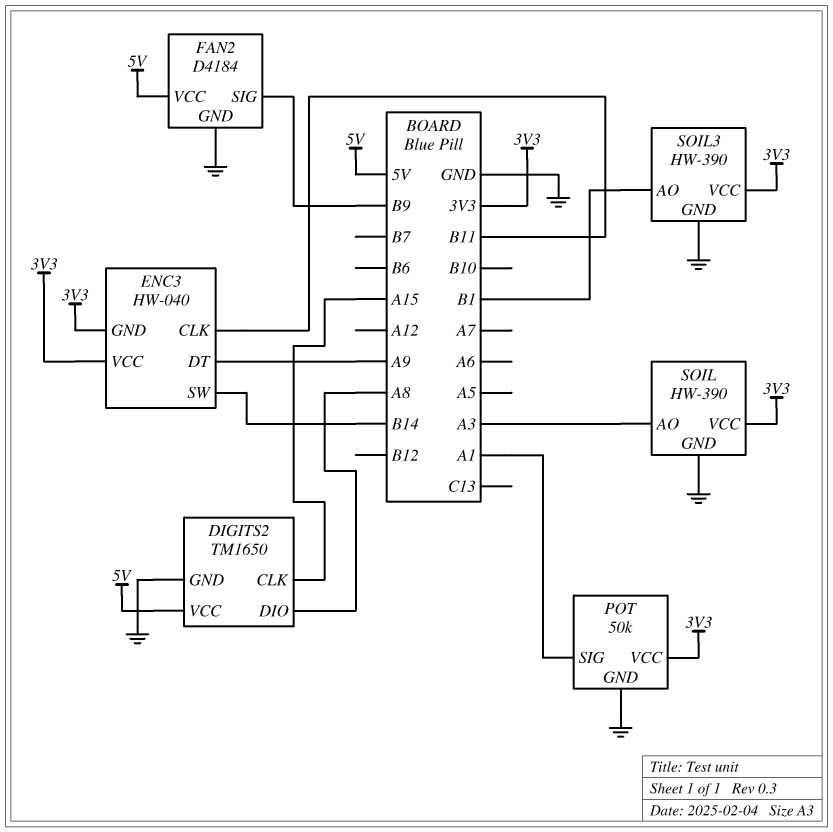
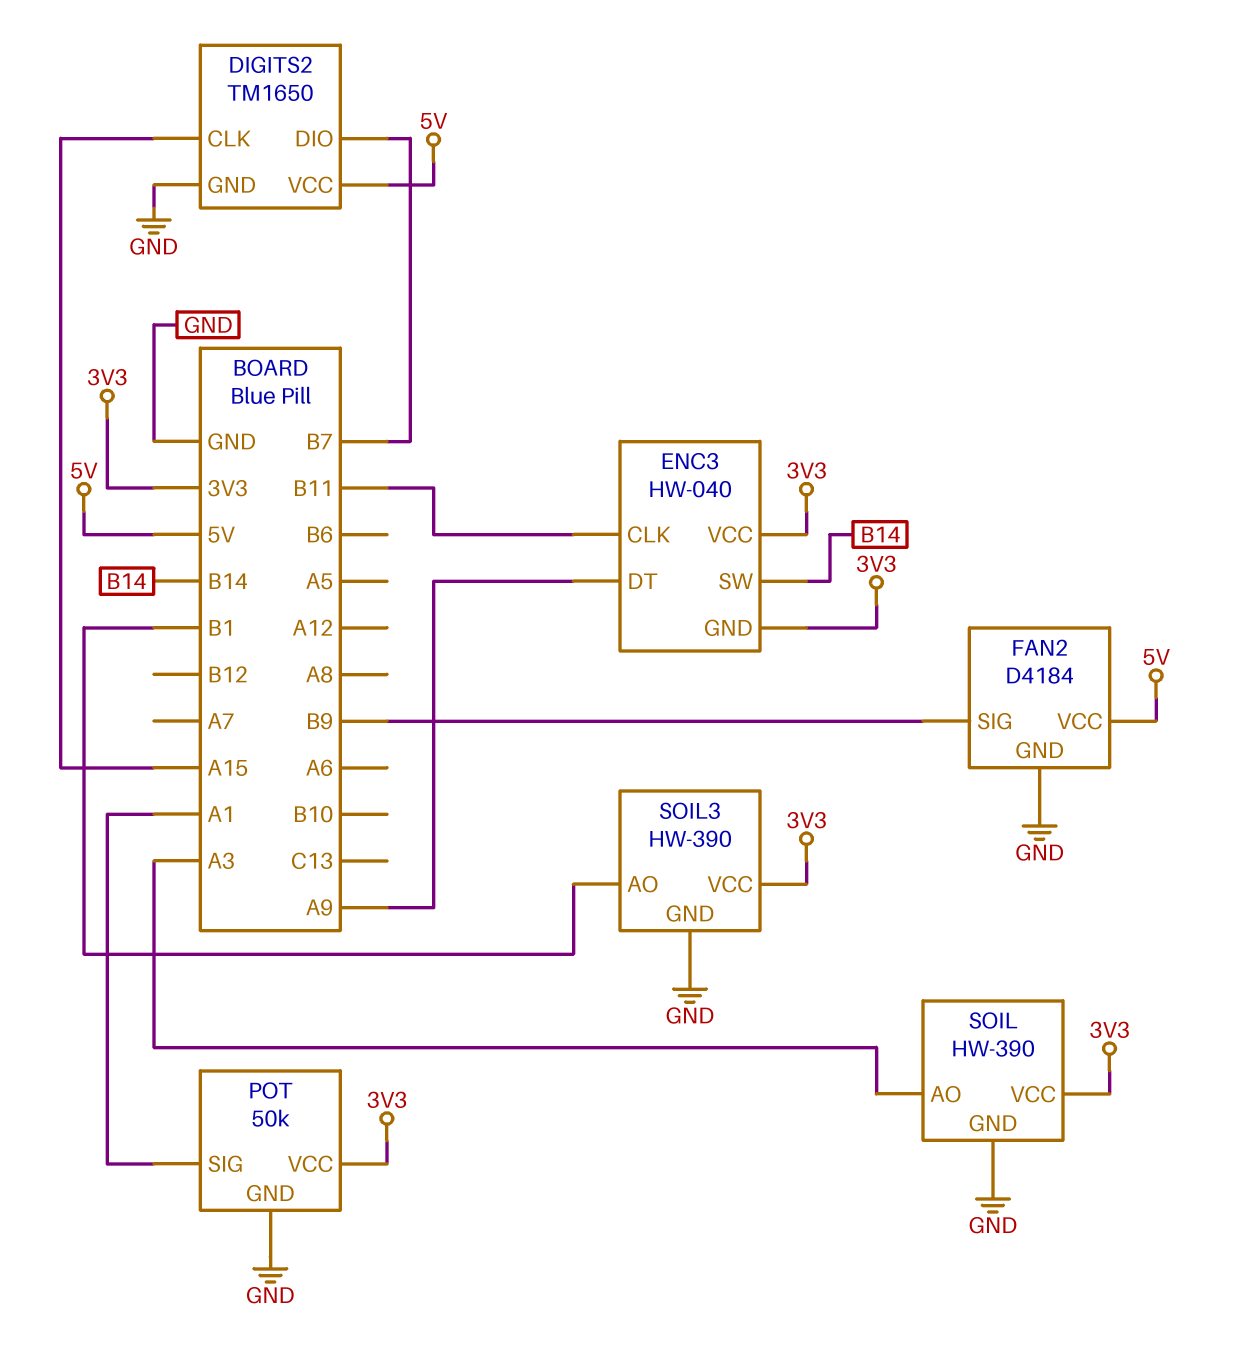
DIGITS2 pin DIO: A8 -> B7

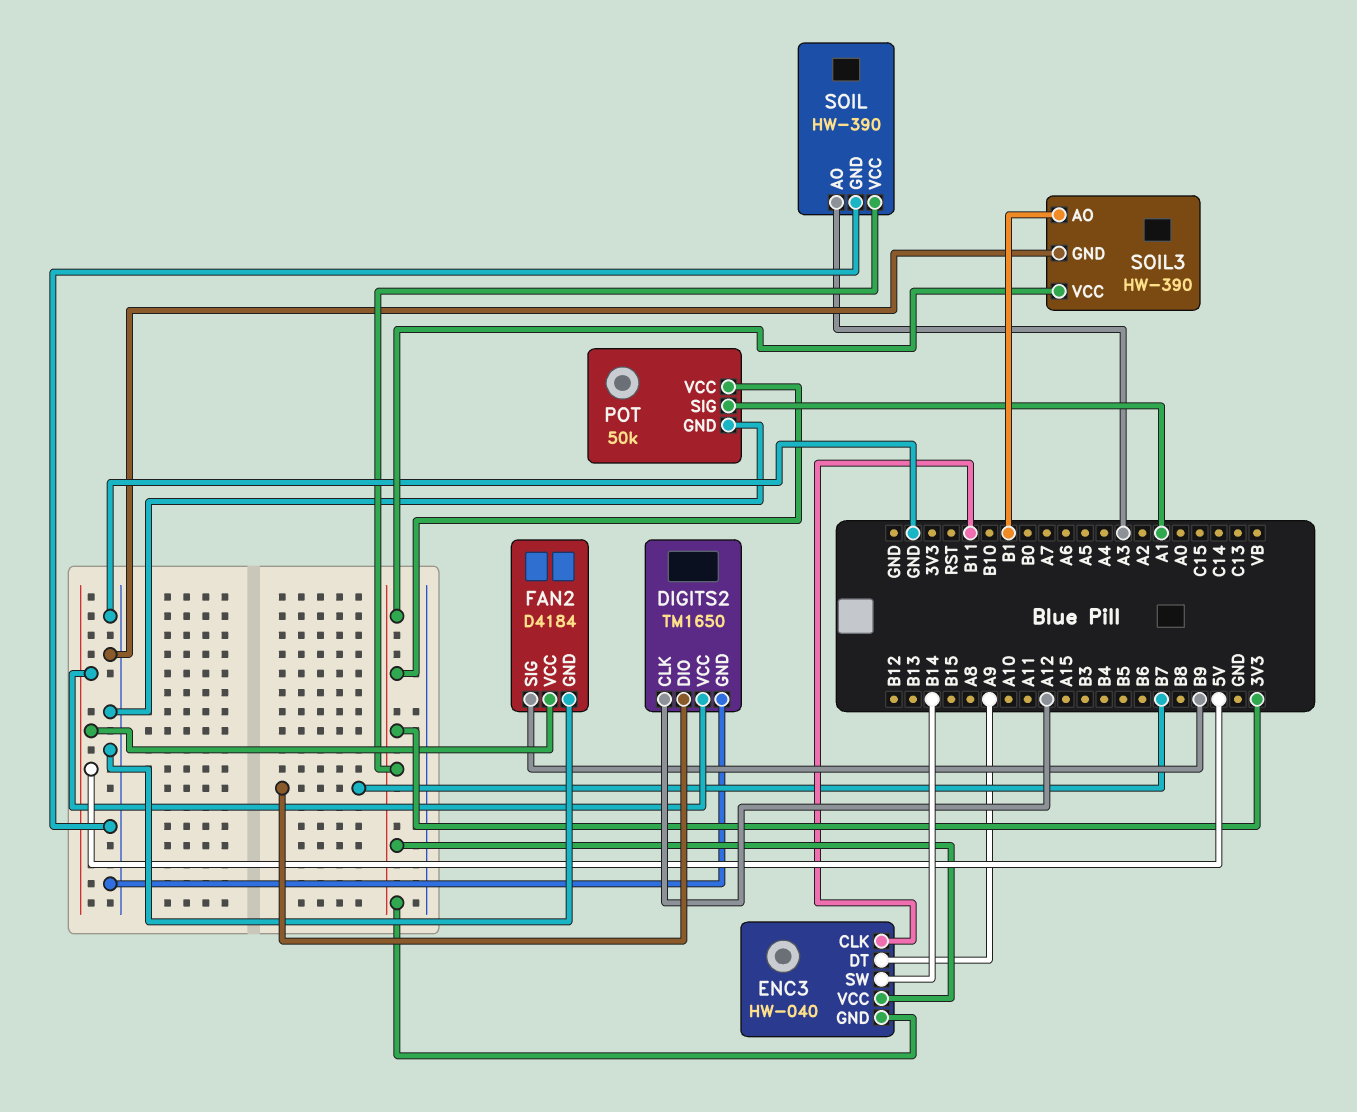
DIGITS2 pin CLK: A15 -> A12

